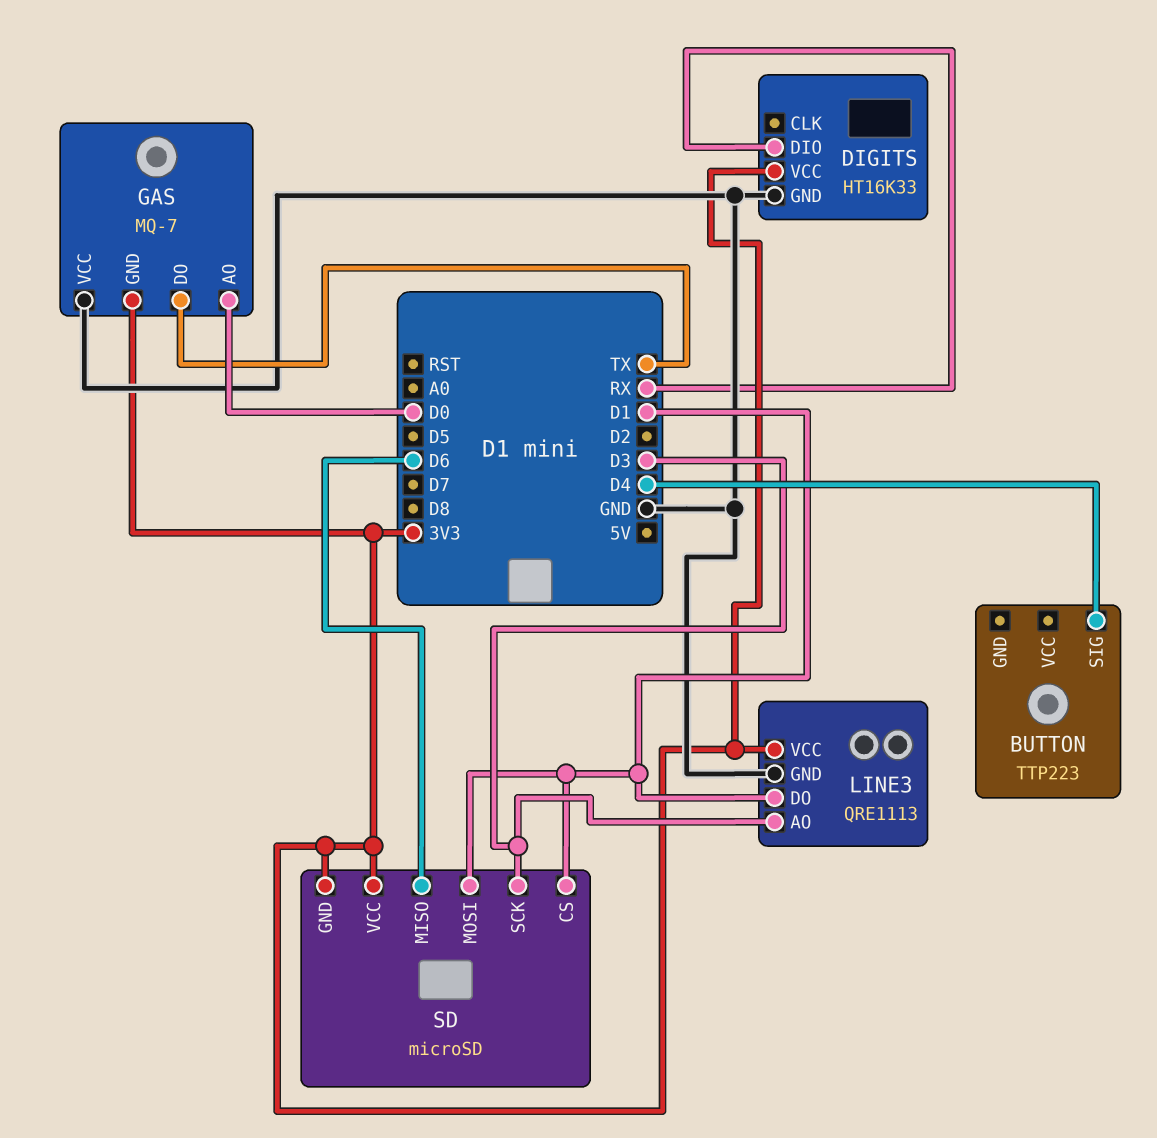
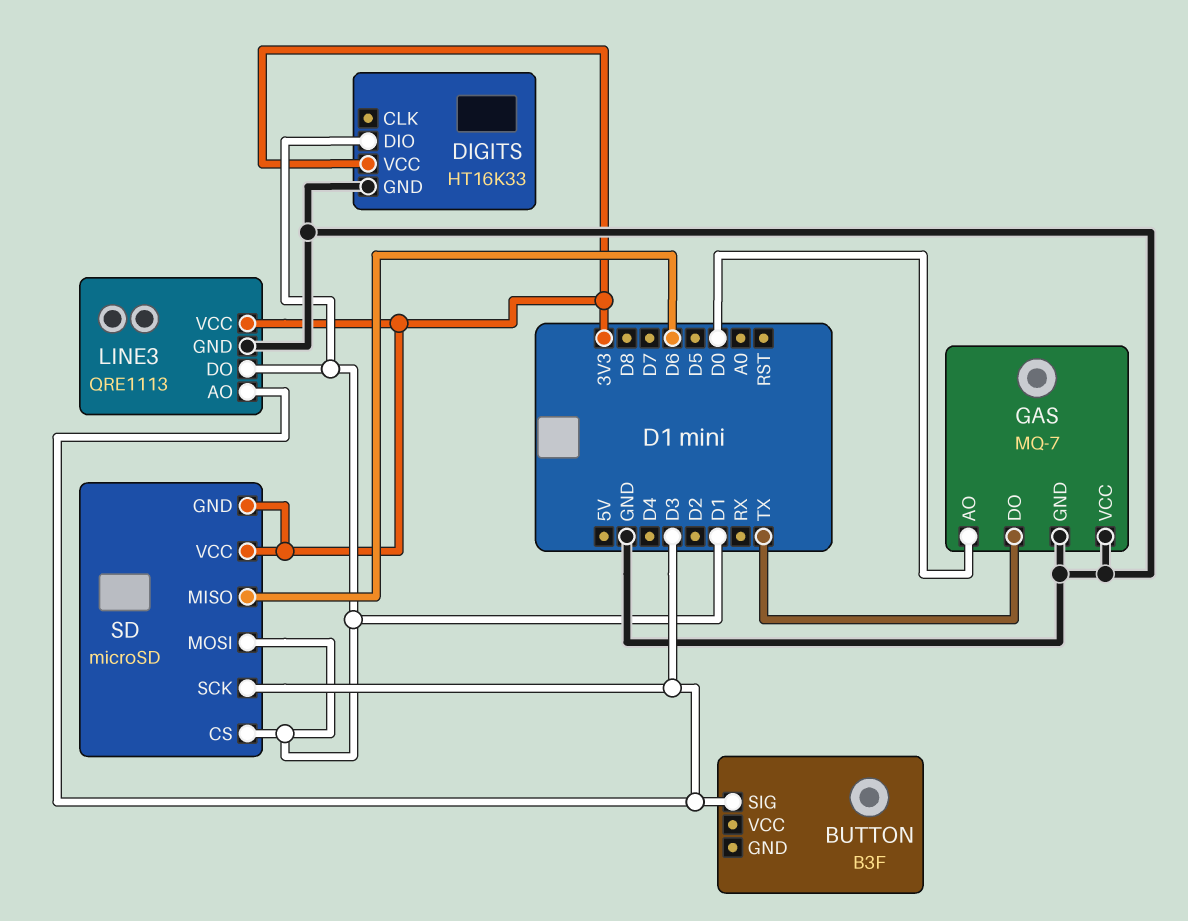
BUTTON: TTP223 -> B3F
BUTTON pin SIG: D4 -> D3
DIGITS pin DIO: RX -> D1
GAS pin GND: 3V3 -> GND

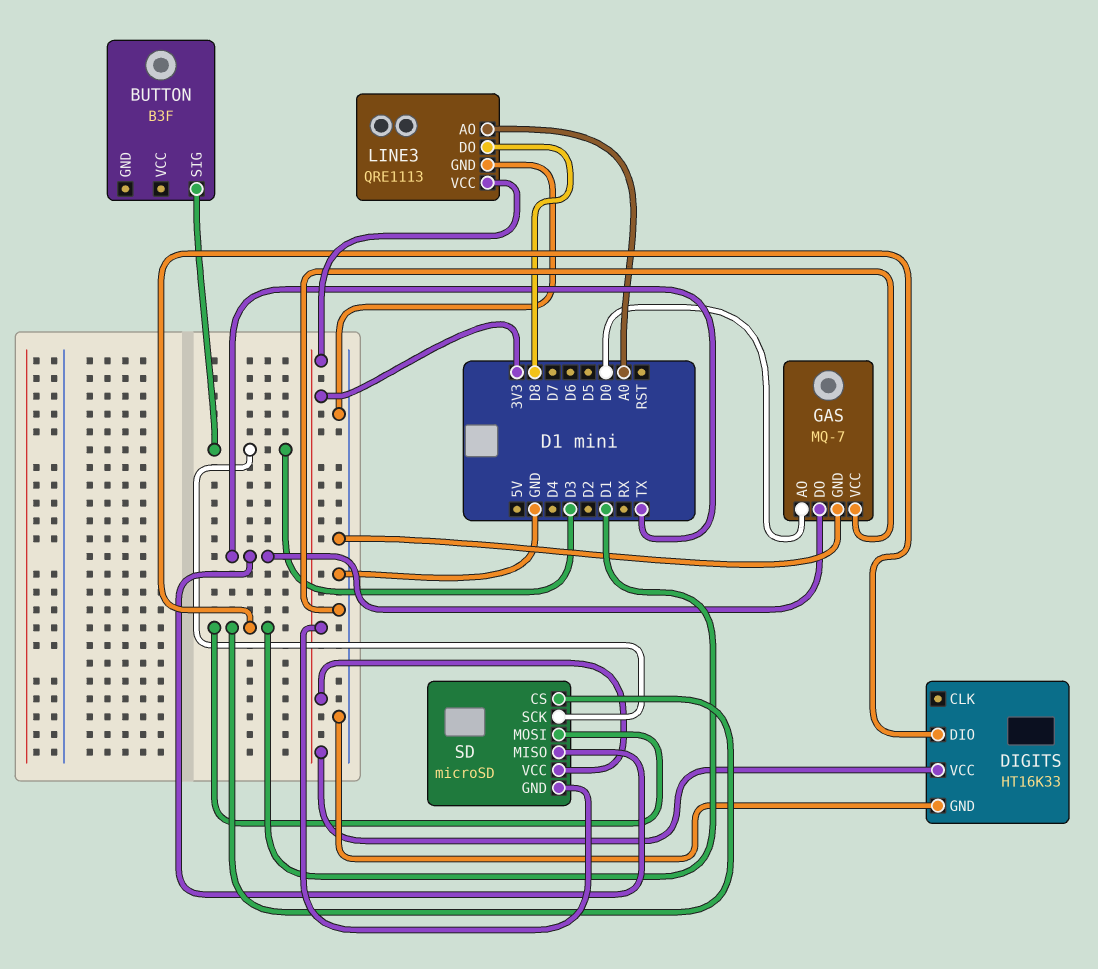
LINE3 pin AO: D3 -> A0
LINE3 pin DO: D1 -> D8
SD pin MISO: D6 -> TX

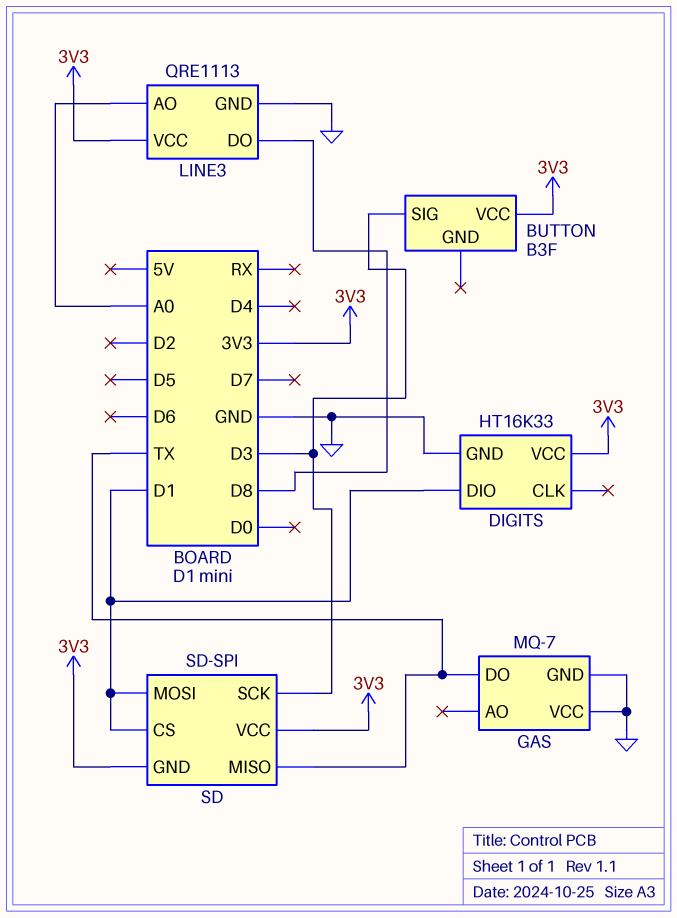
BUTTON pin VCC: none -> 3V3
GAS pin AO: D0 -> none
SD: microSD -> SD-SPI

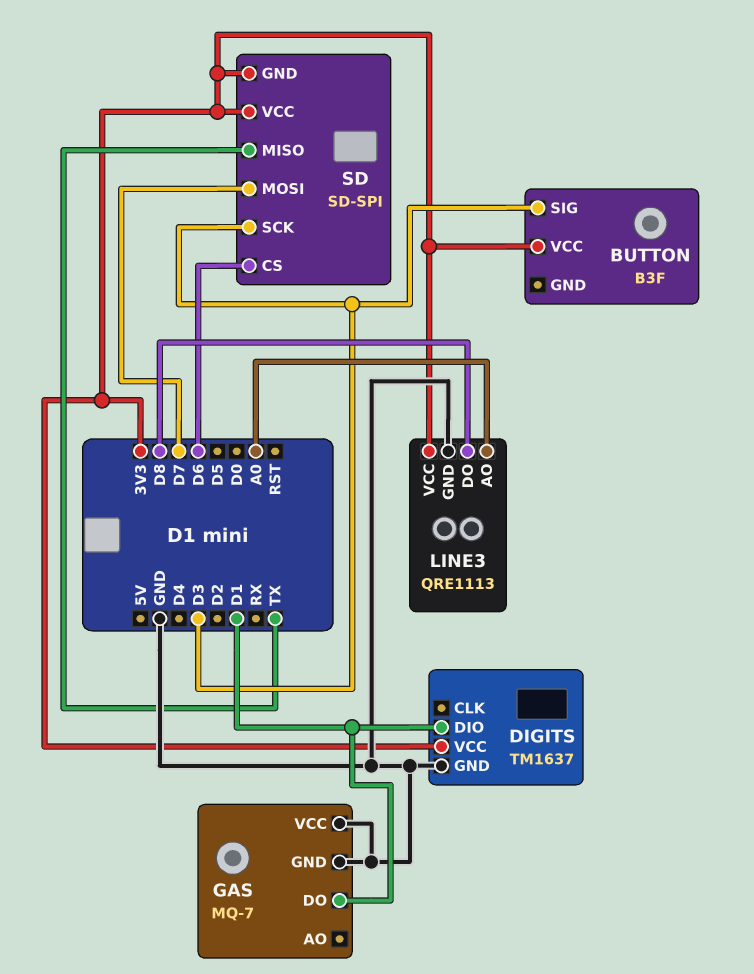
DIGITS: HT16K33 -> TM1637
GAS pin DO: TX -> D1
SD pin CS: D1 -> D6
SD pin MOSI: D1 -> D7

